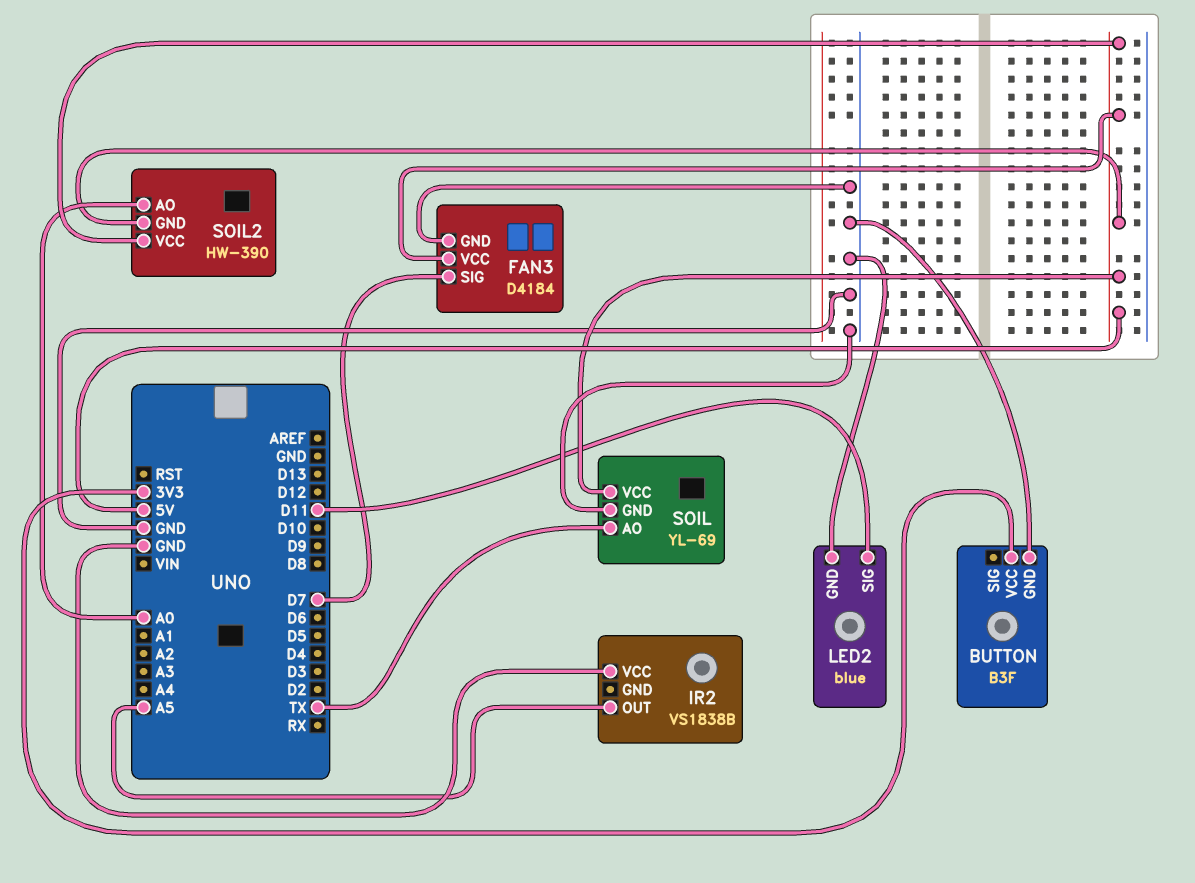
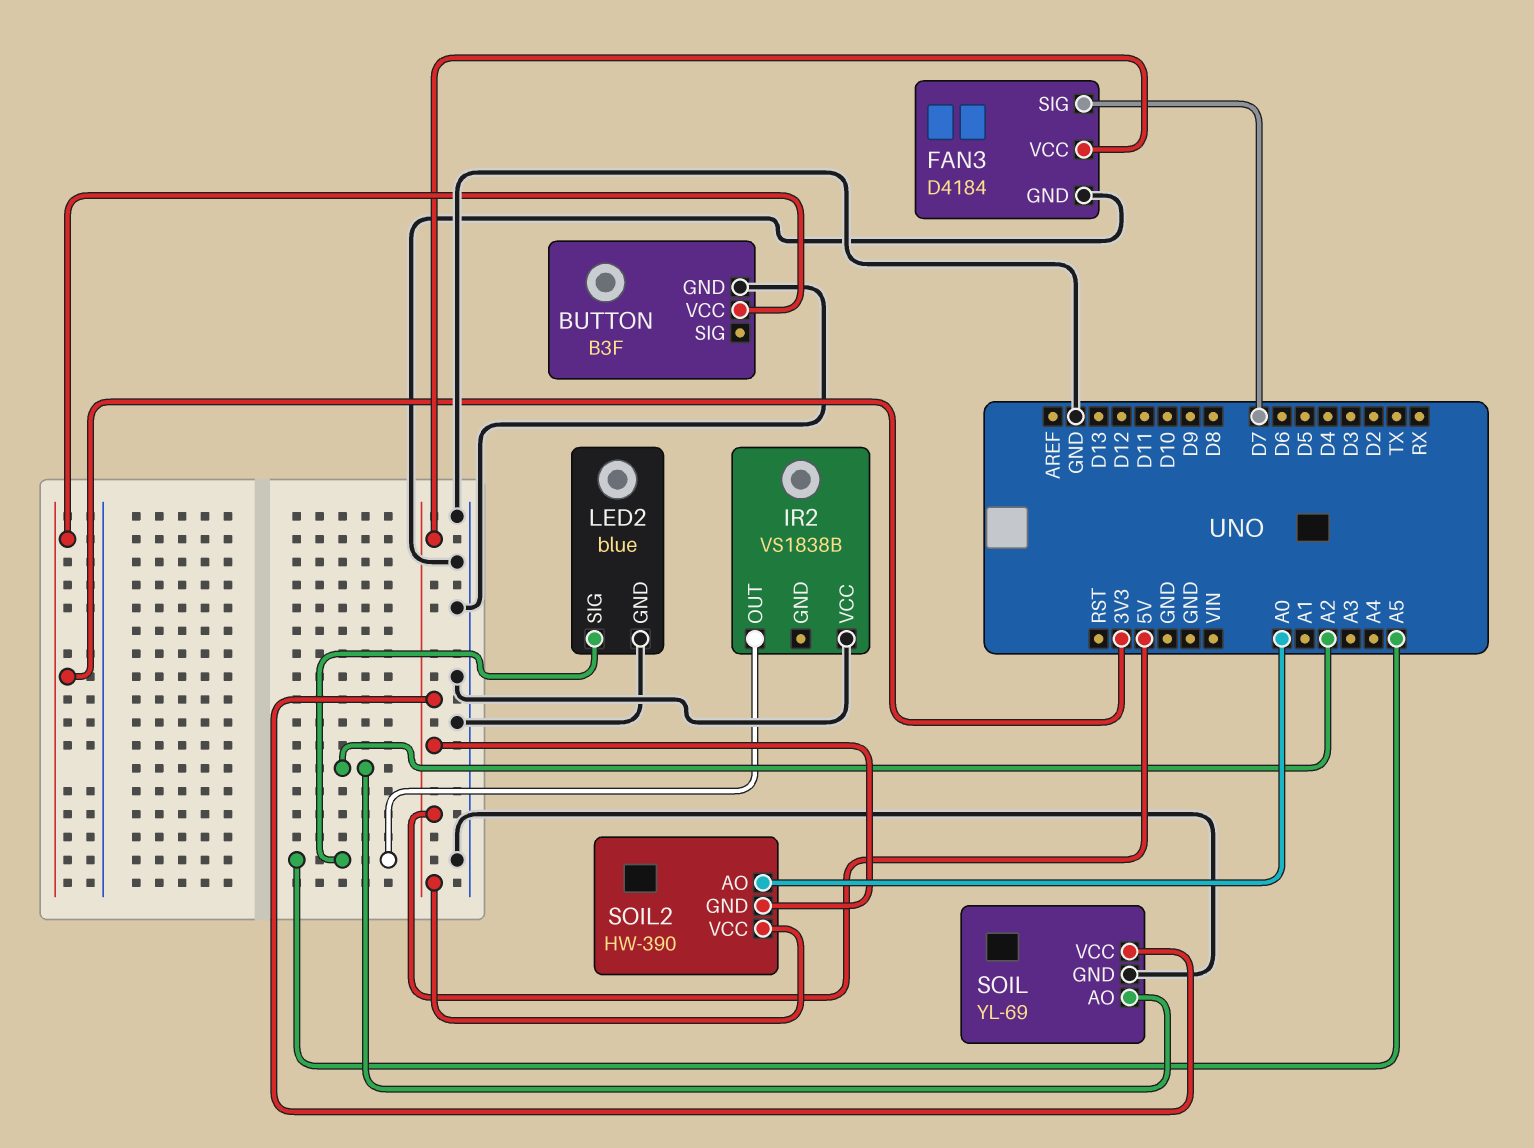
LED2 pin SIG: D11 -> A5
SOIL pin AO: TX -> A2

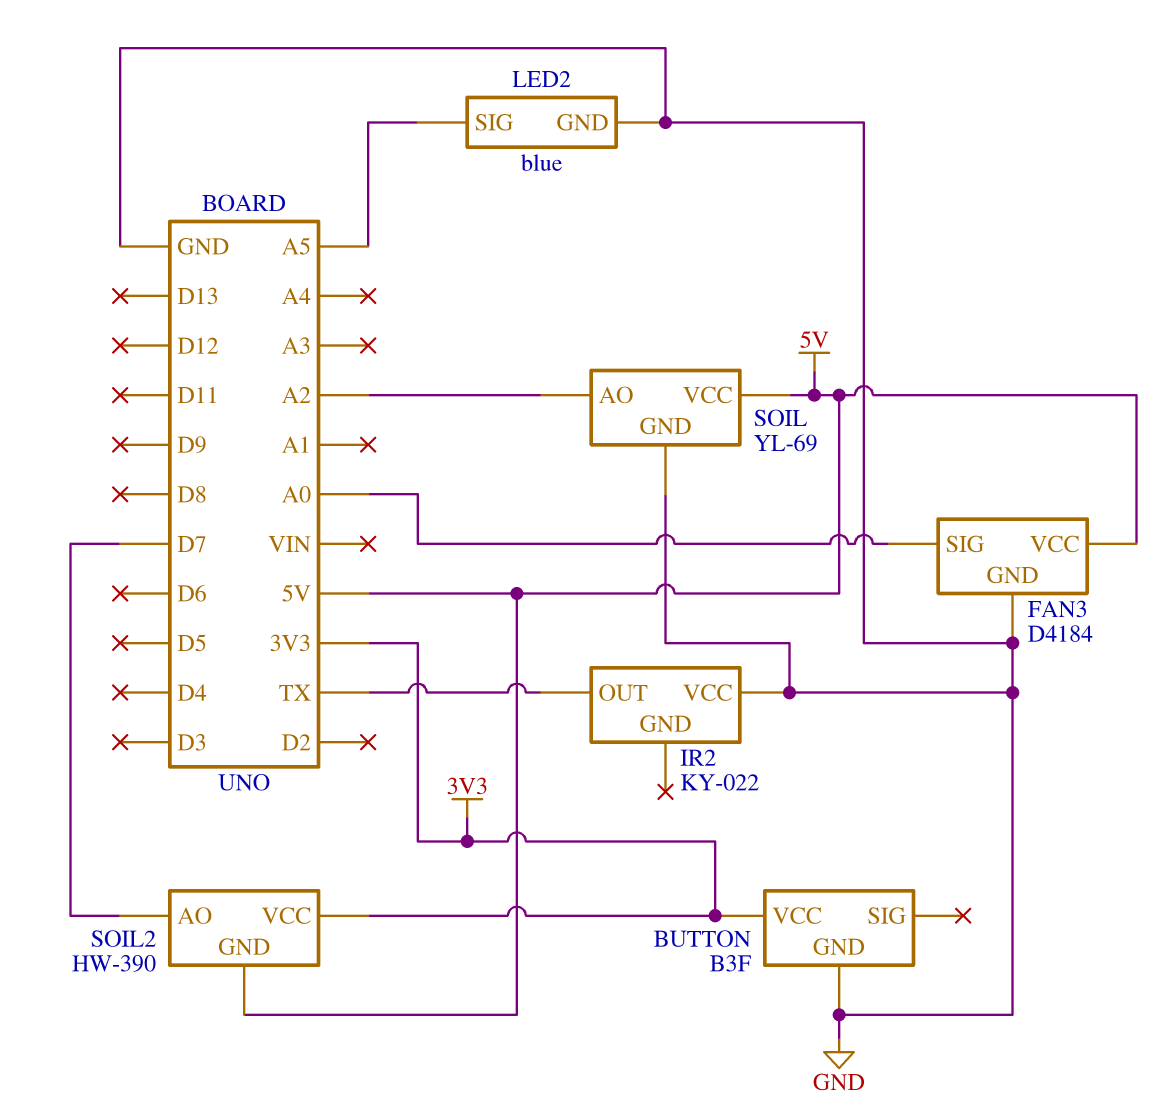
FAN3 pin SIG: D7 -> A0
IR2: VS1838B -> KY-022
IR2 pin OUT: A5 -> TX
SOIL2 pin AO: A0 -> D7
SOIL2 pin VCC: 5V -> 3V3

